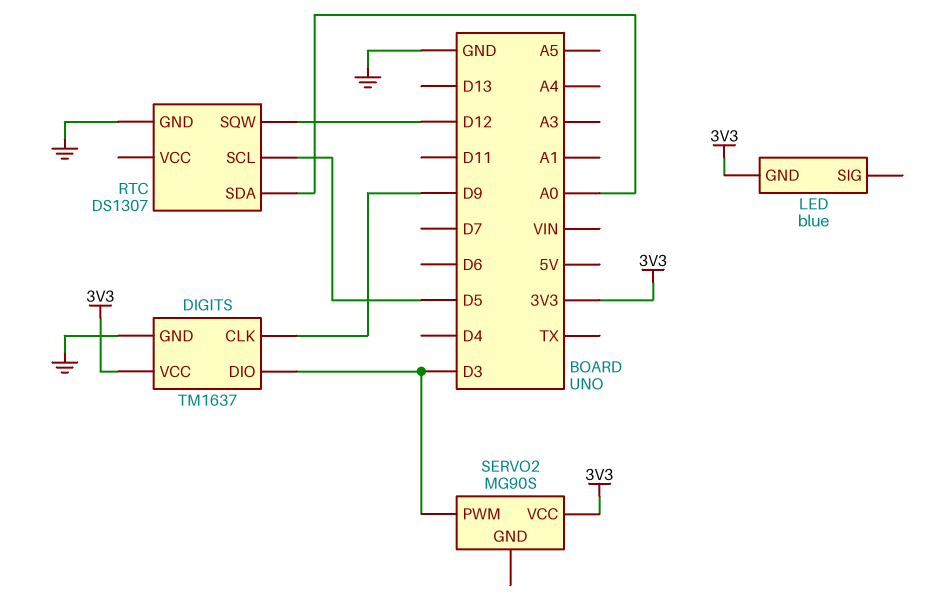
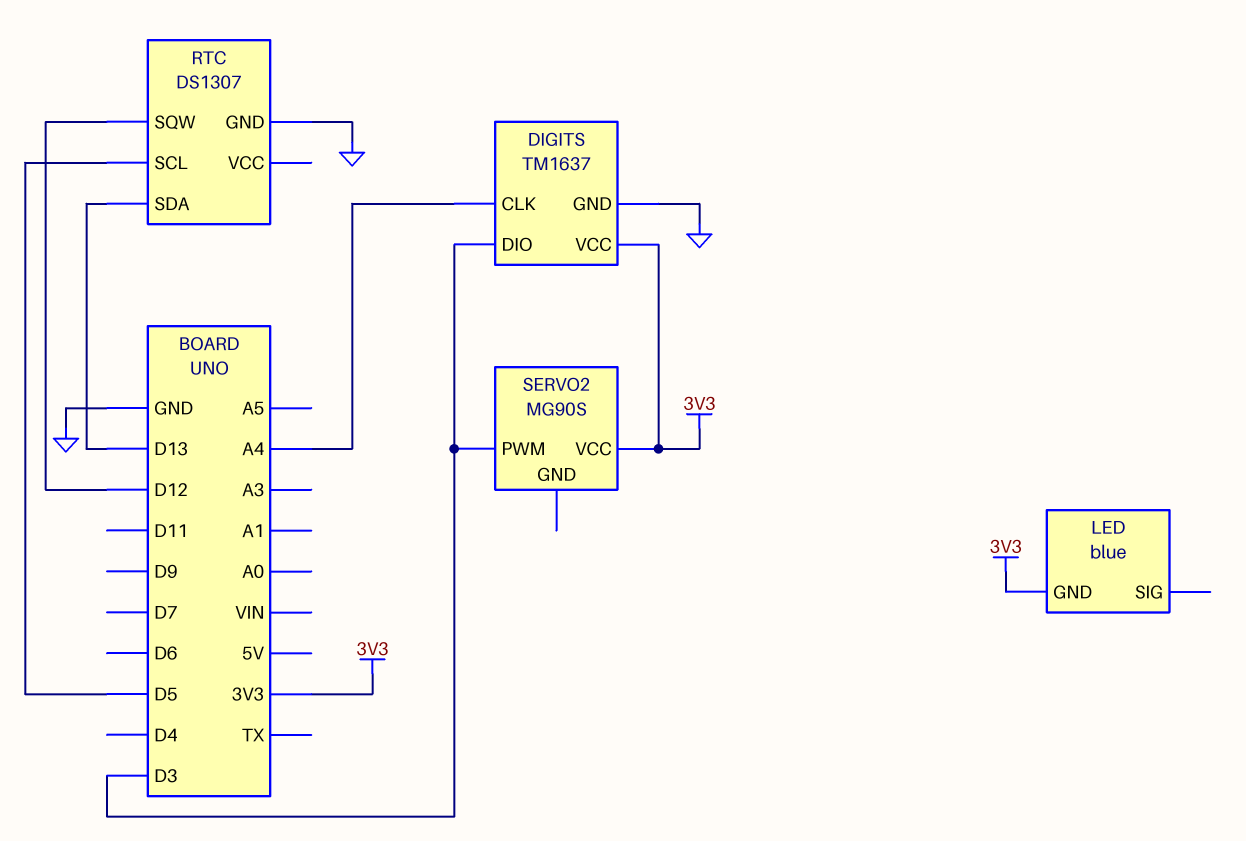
DIGITS pin CLK: D9 -> A4
RTC pin SDA: A0 -> D13

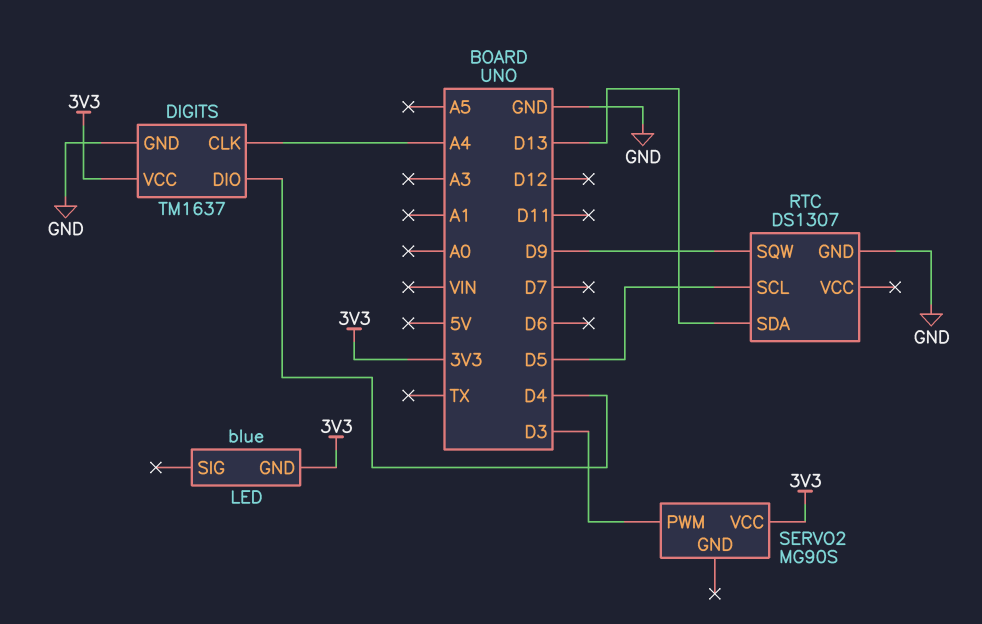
DIGITS pin DIO: D3 -> D4
RTC pin SQW: D12 -> D9

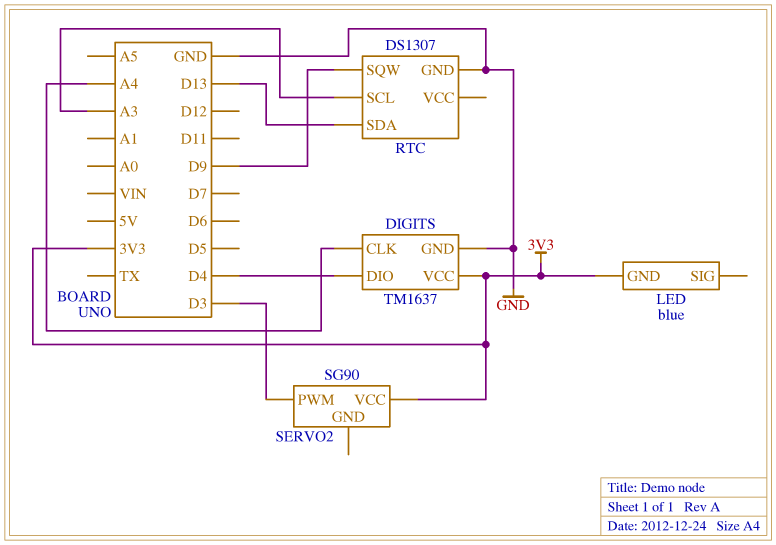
RTC pin SCL: D5 -> A3
SERVO2: MG90S -> SG90

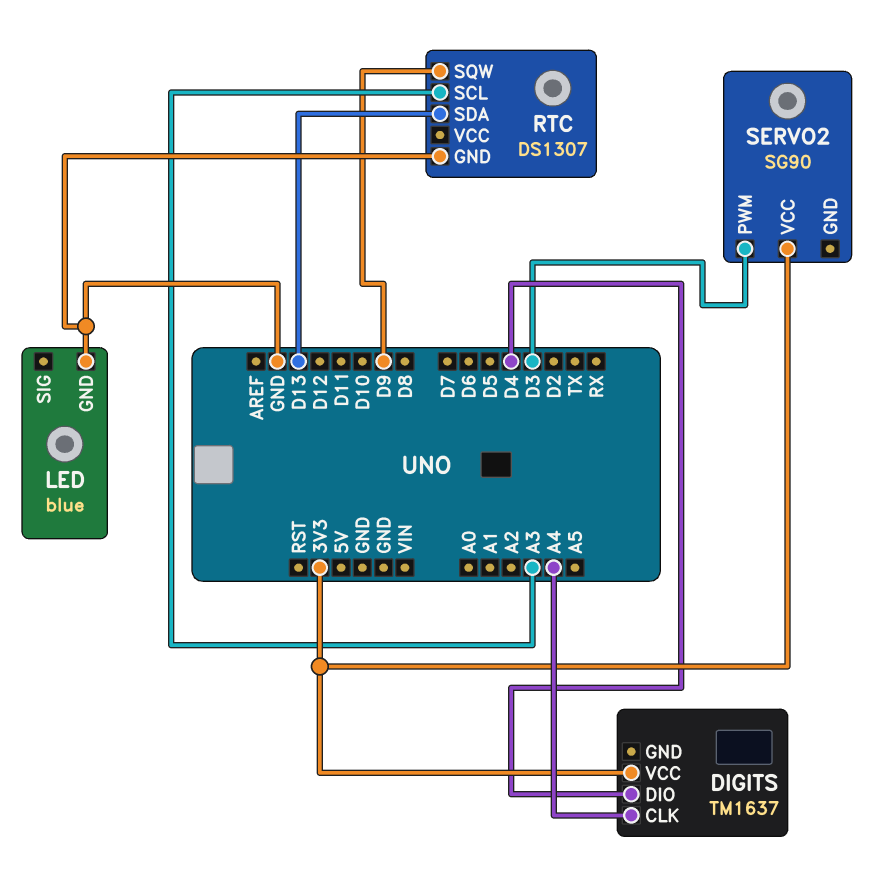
DIGITS pin GND: GND -> none
LED pin GND: 3V3 -> GND

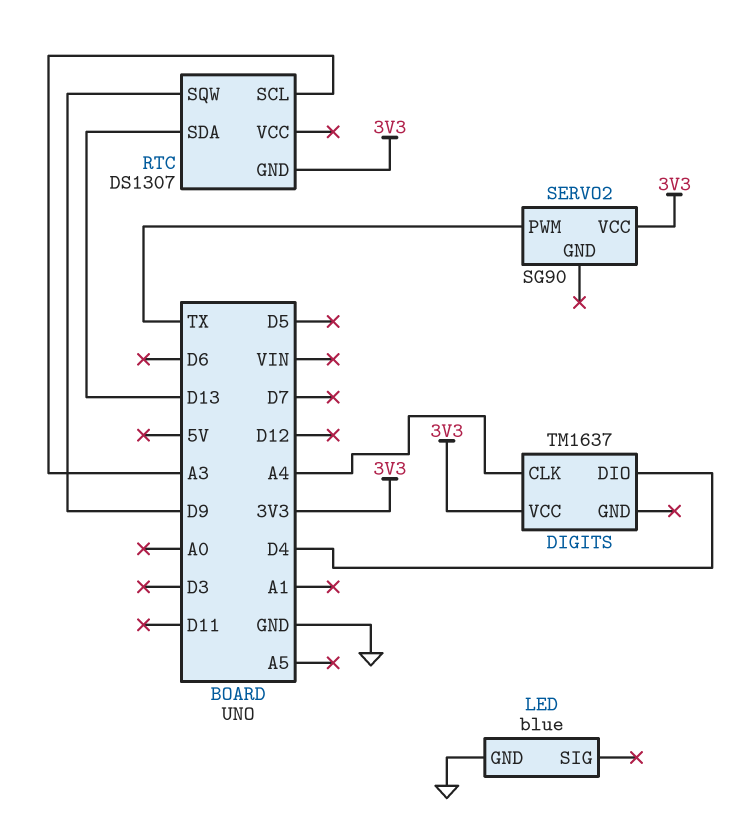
RTC pin GND: GND -> 3V3
SERVO2 pin PWM: D3 -> TX

